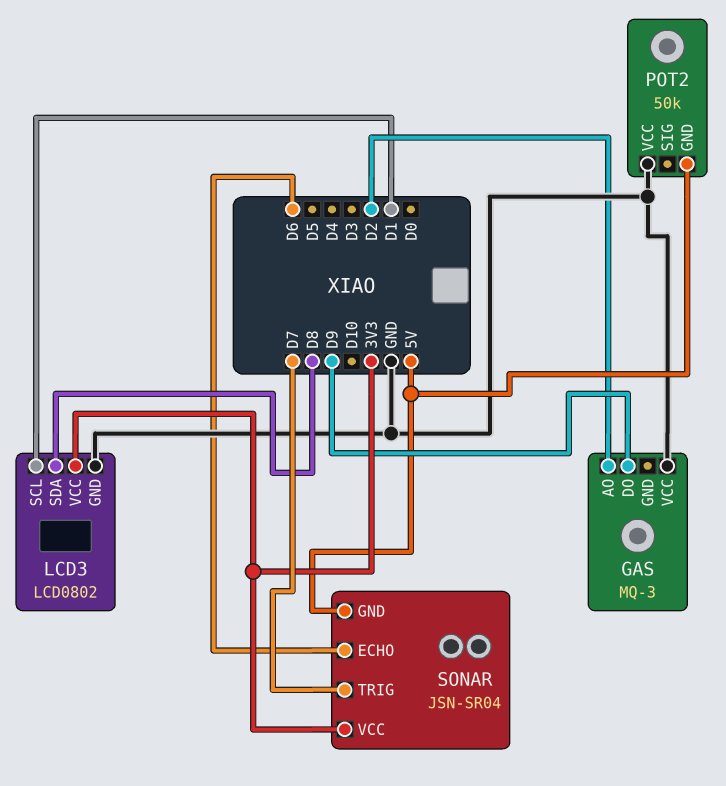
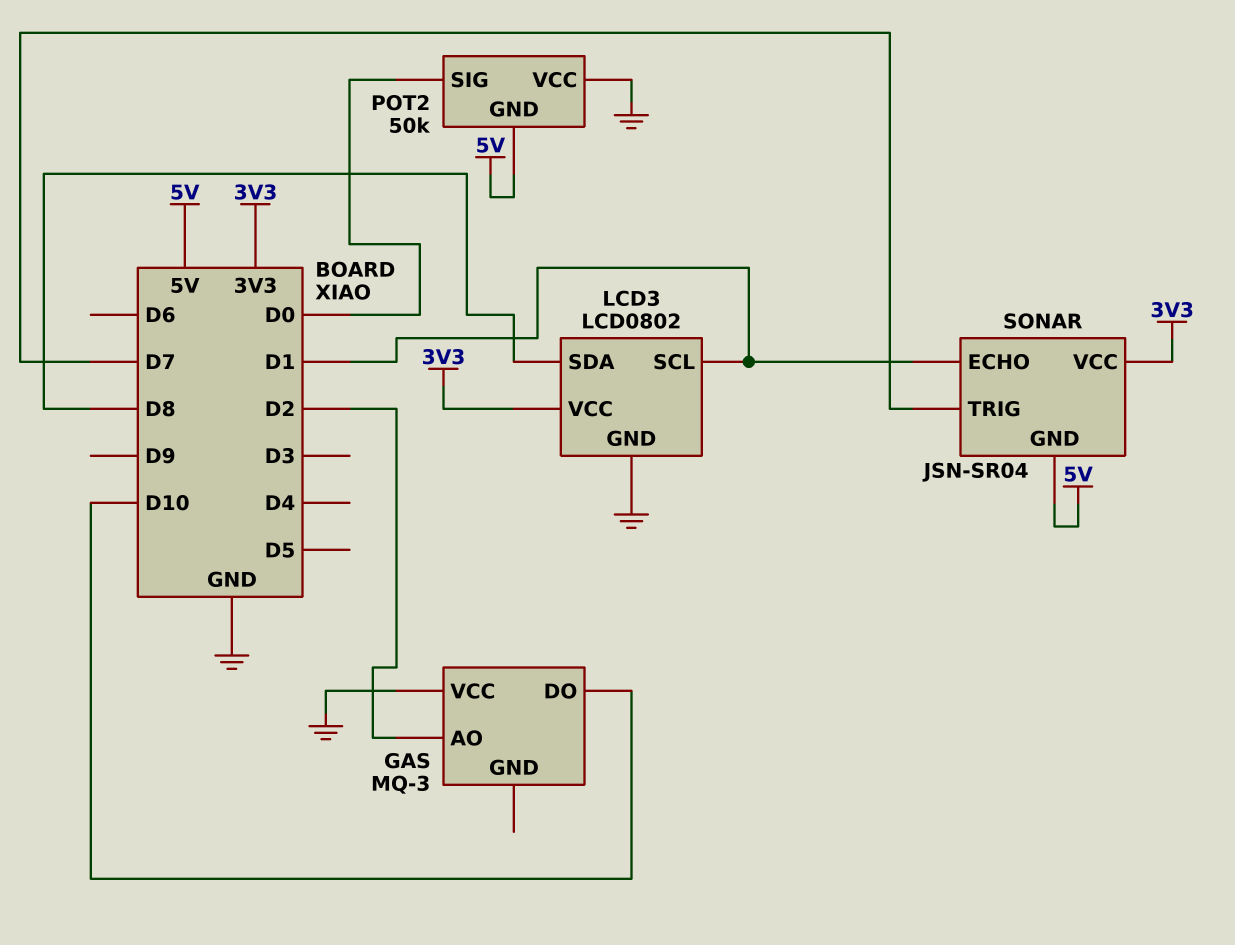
GAS pin DO: D9 -> D10
POT2 pin SIG: none -> D0
SONAR pin ECHO: D6 -> D1

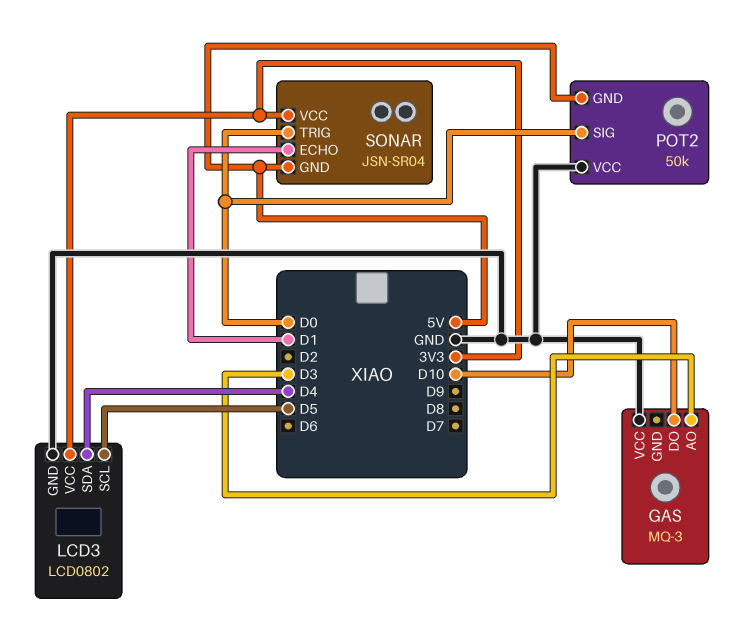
GAS pin AO: D2 -> D3
LCD3 pin SCL: D1 -> D5
LCD3 pin SDA: D8 -> D4
SONAR pin TRIG: D7 -> D0

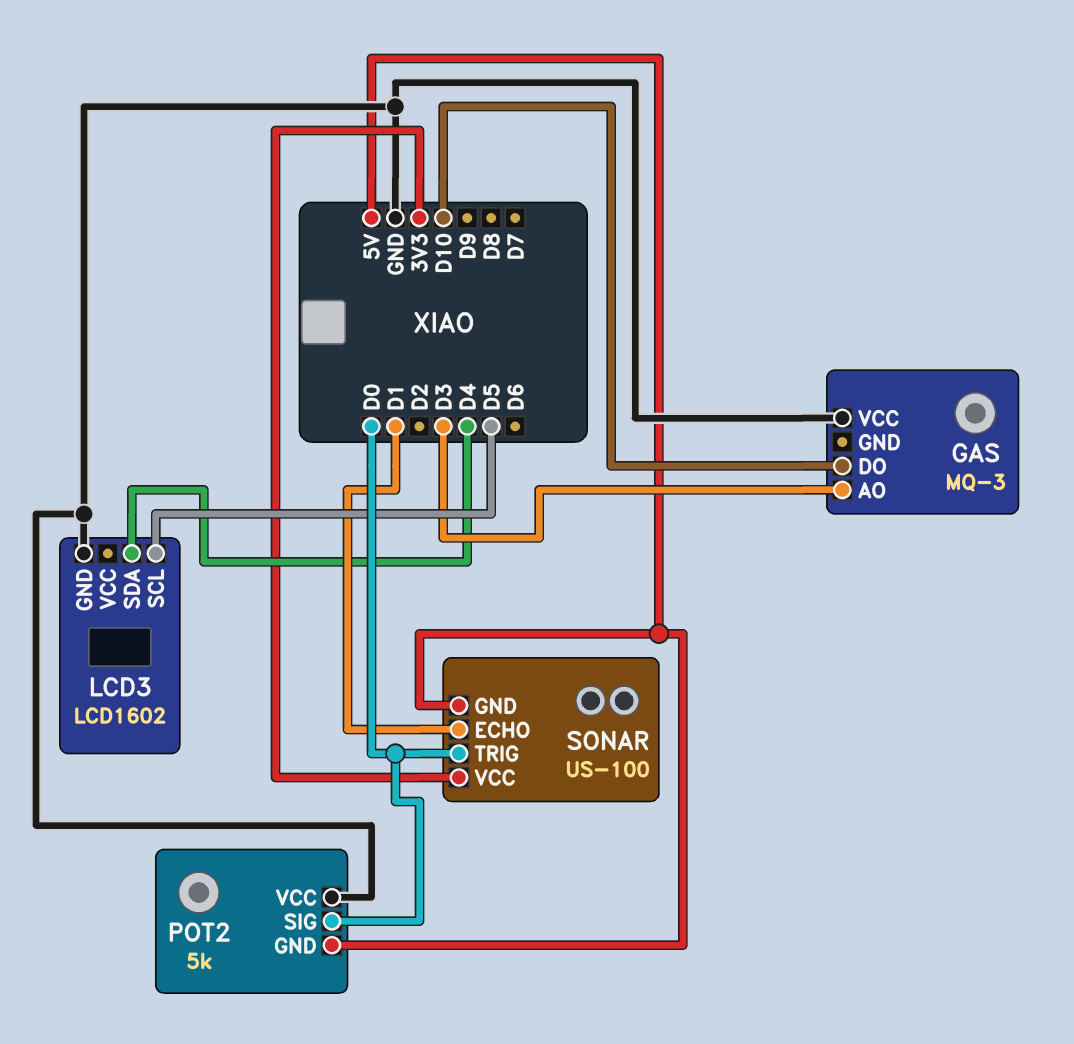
LCD3: LCD0802 -> LCD1602
LCD3 pin VCC: 3V3 -> none
POT2: 50k -> 5k
SONAR: JSN-SR04 -> US-100

